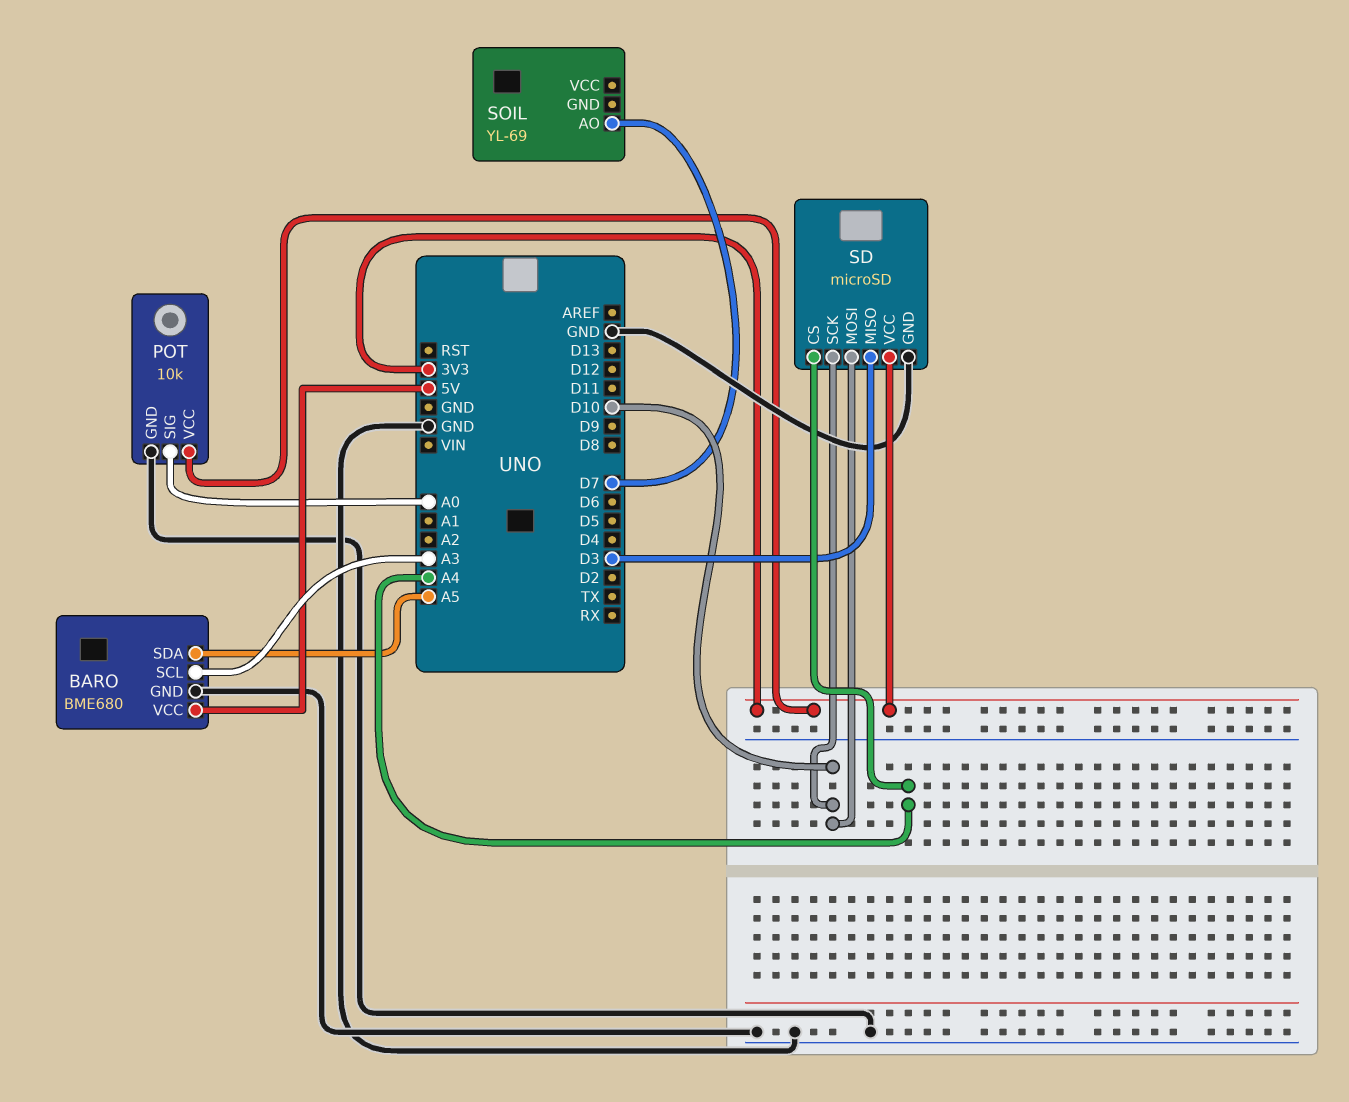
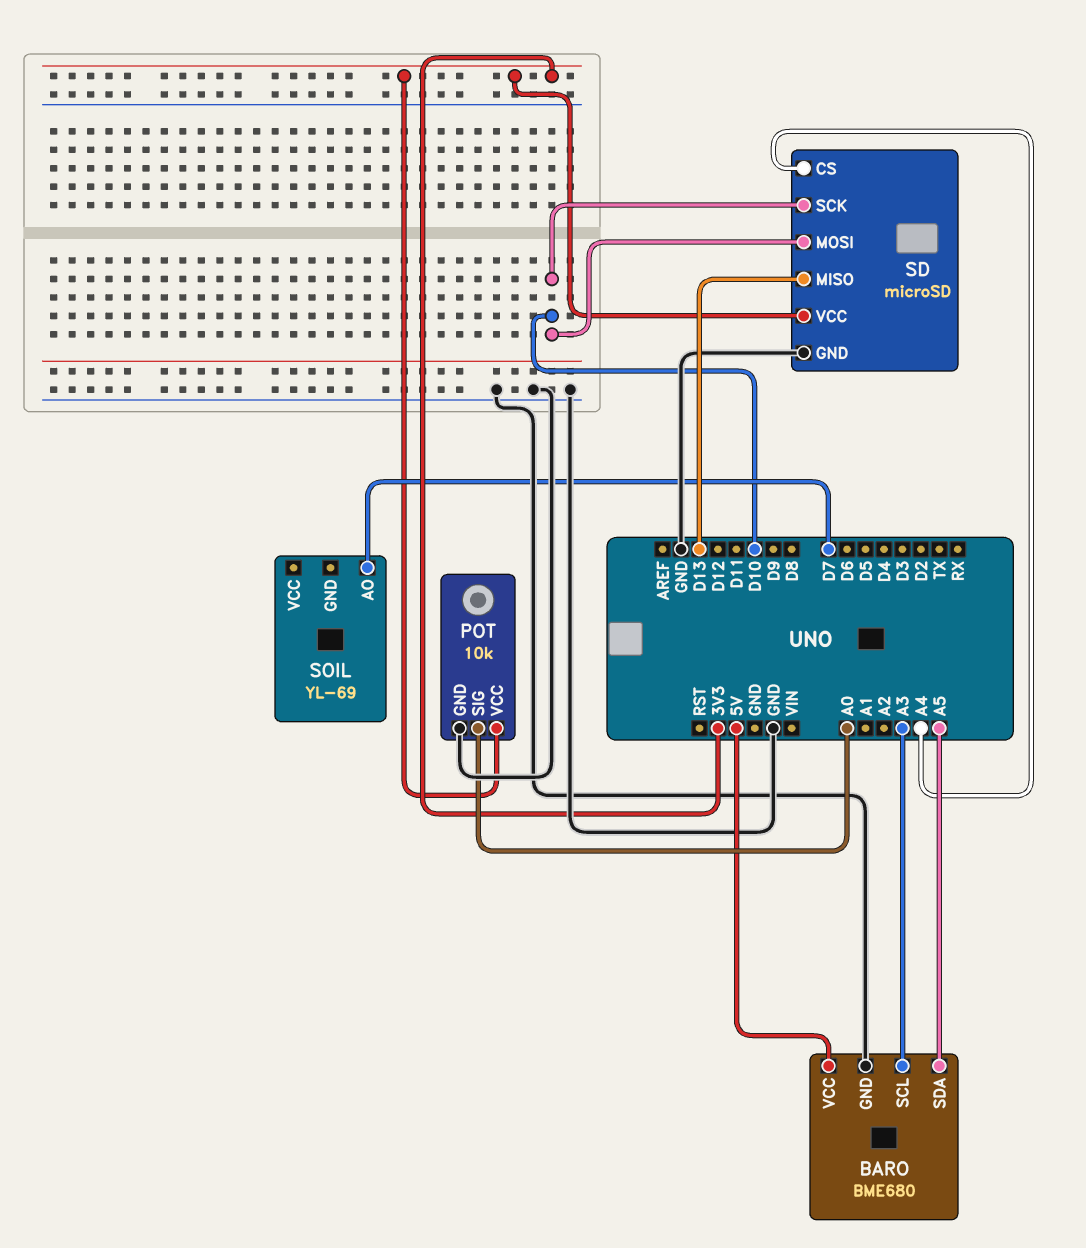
SD pin MISO: D3 -> D13

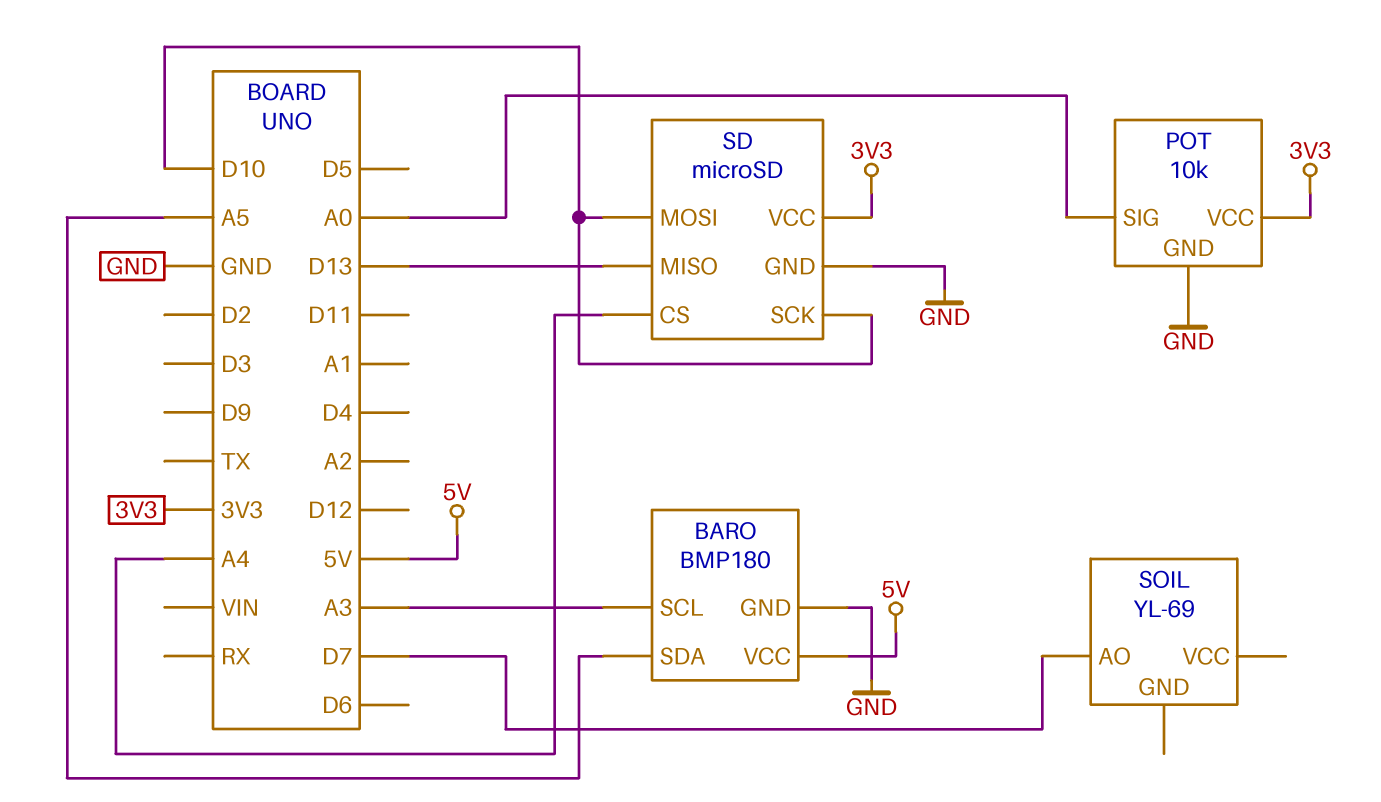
BARO: BME680 -> BMP180

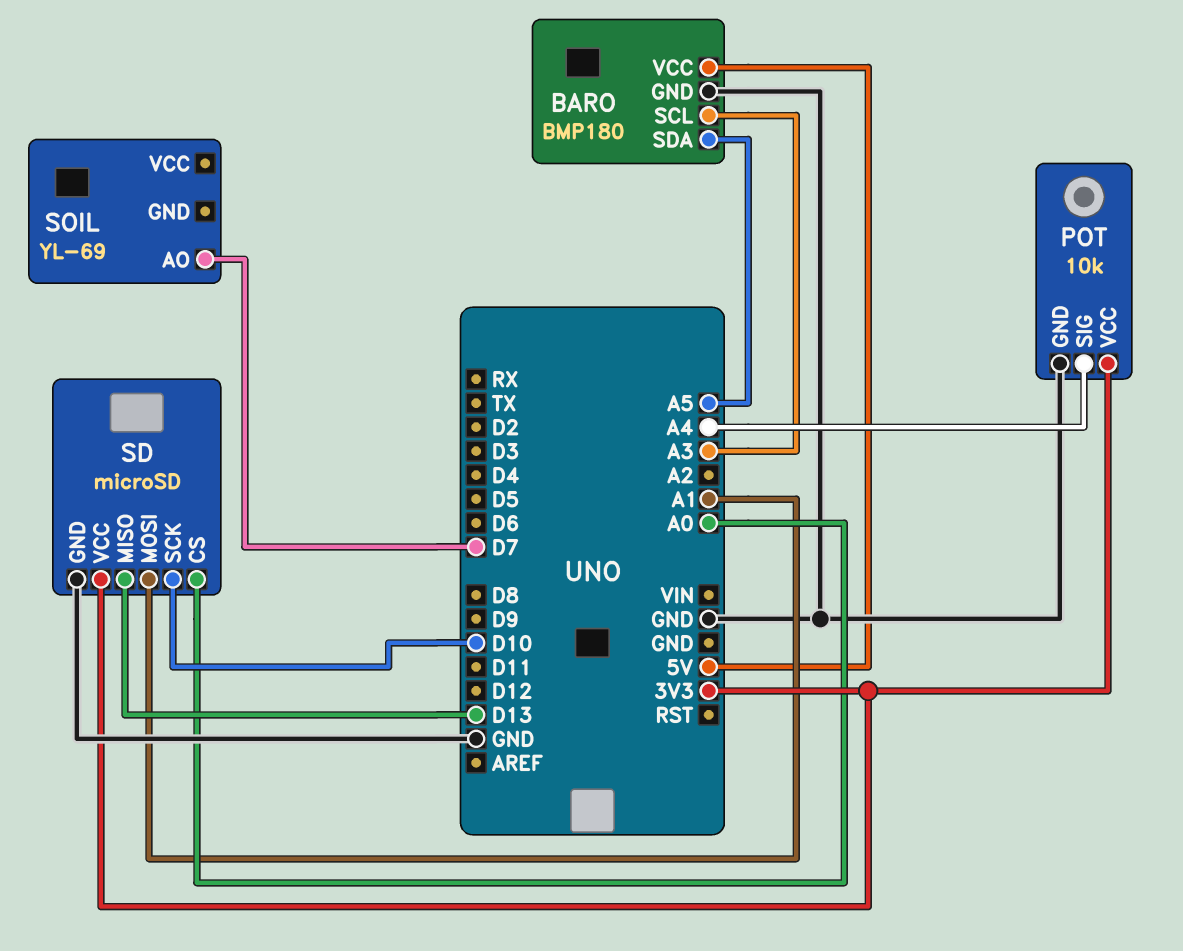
POT pin SIG: A0 -> A4
SD pin CS: A4 -> A0
SD pin MOSI: D10 -> A1

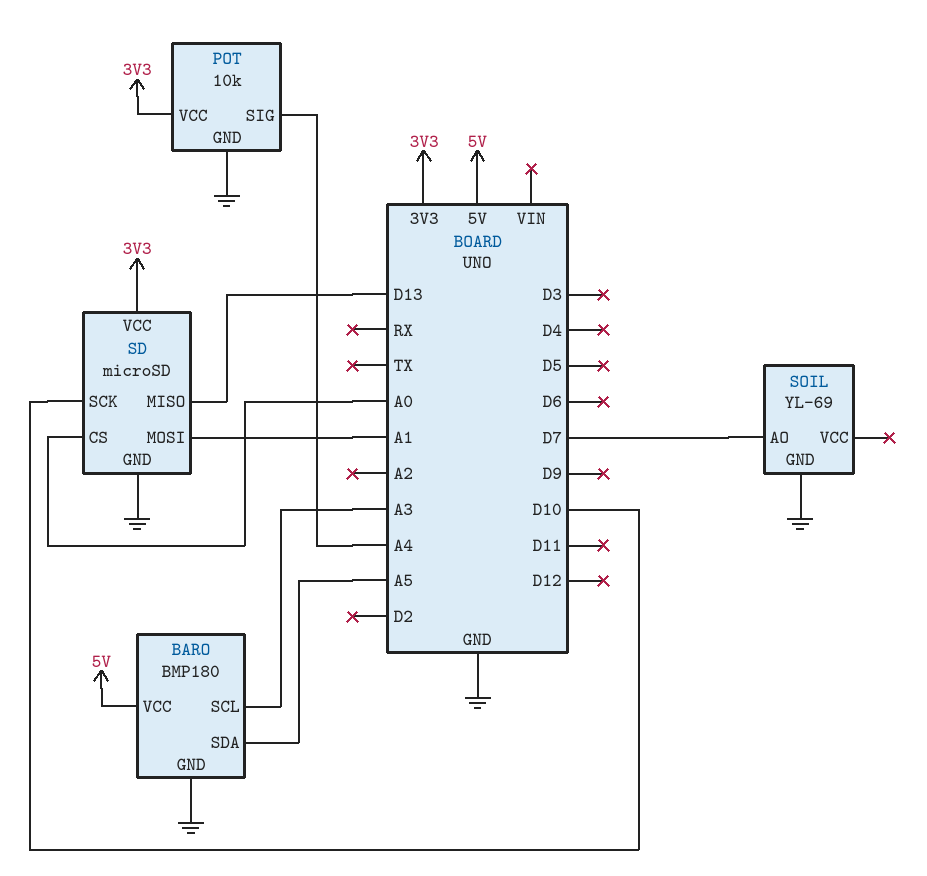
SOIL pin GND: none -> GND

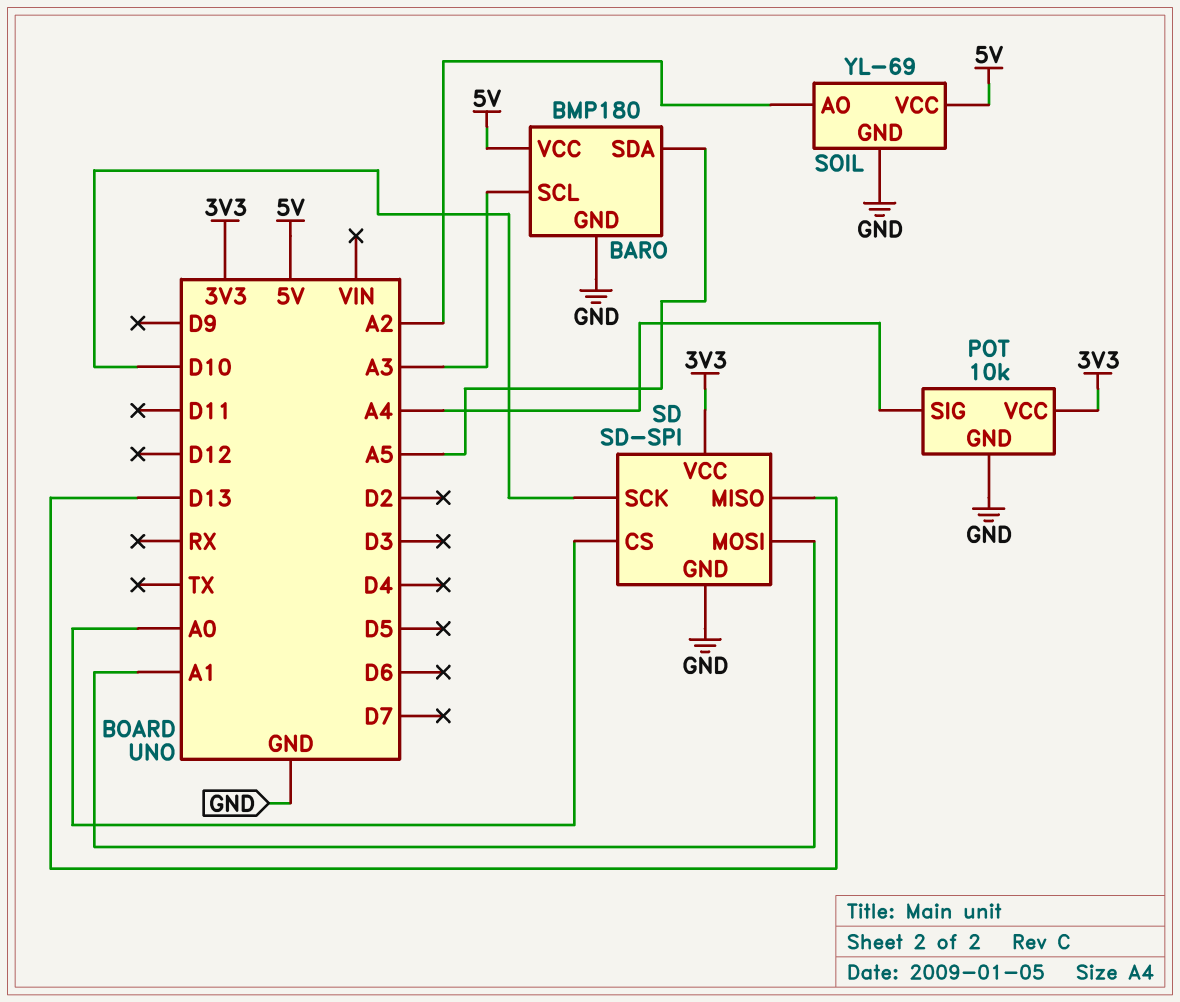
SD: microSD -> SD-SPI
SOIL pin AO: D7 -> A2
SOIL pin VCC: none -> 5V

